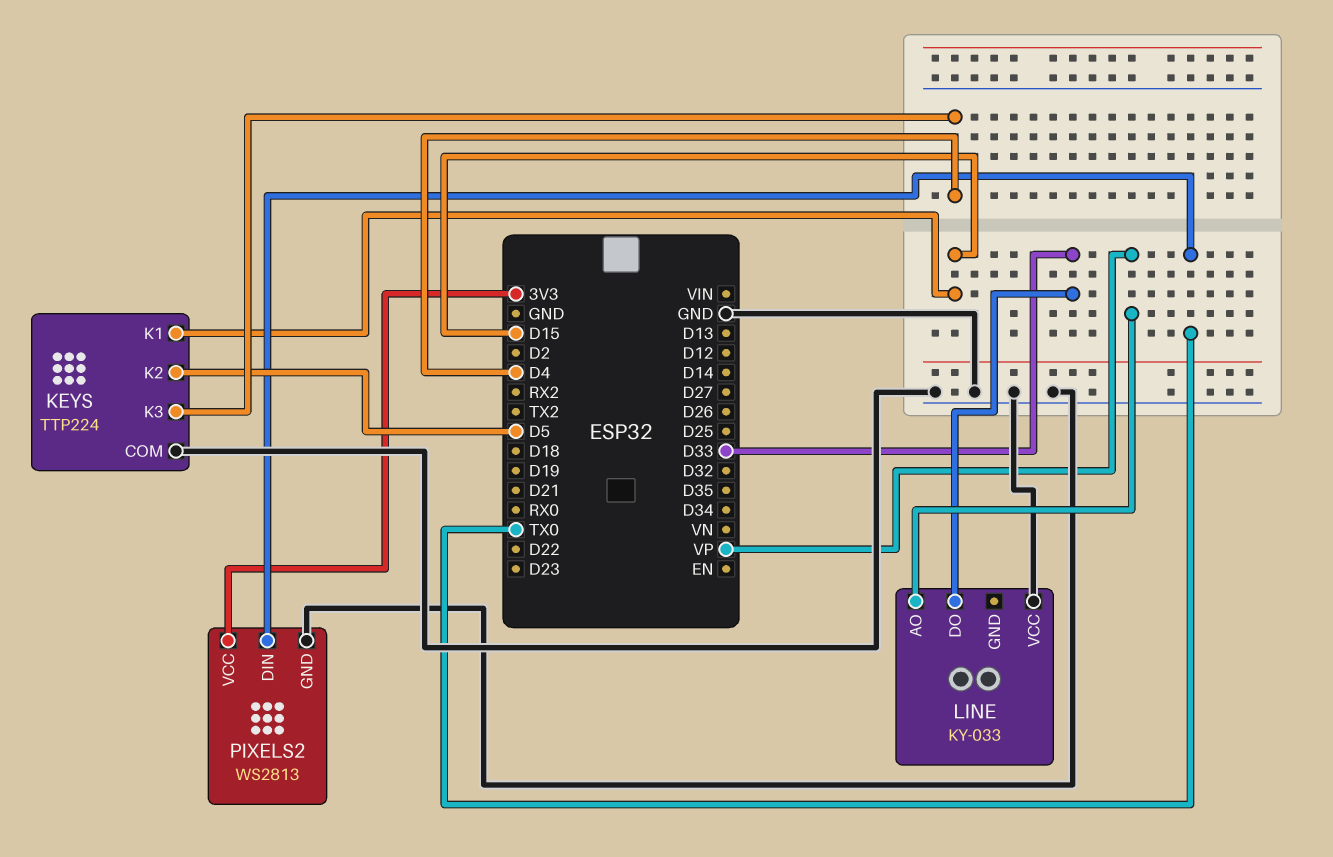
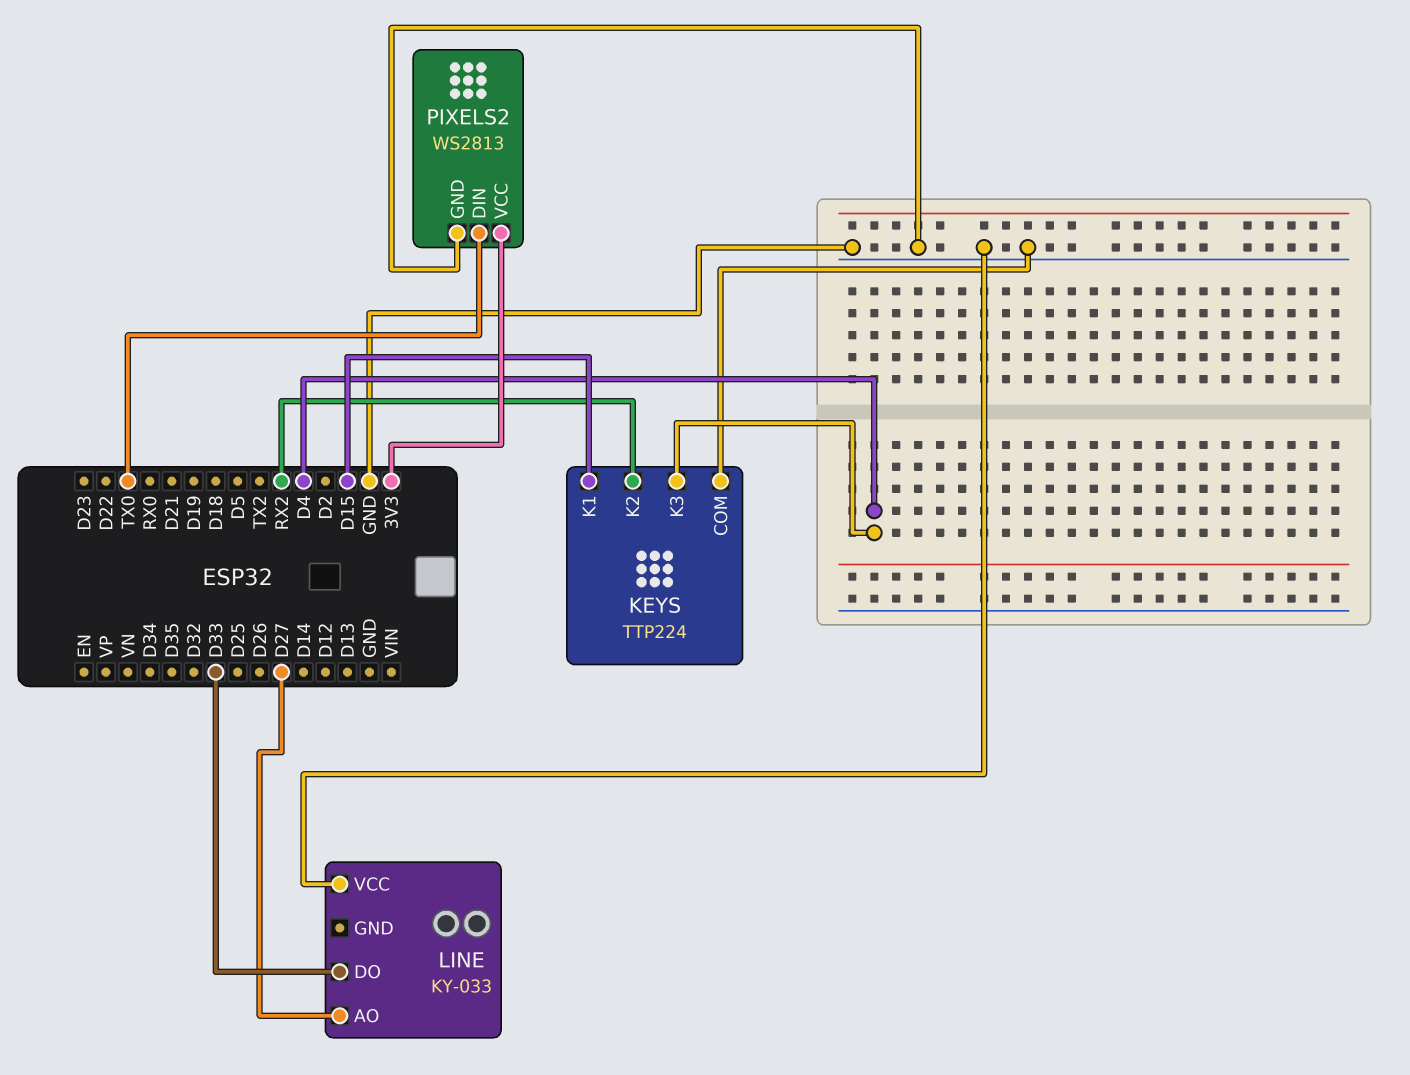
KEYS pin K2: D5 -> RX2
LINE pin AO: VP -> D27

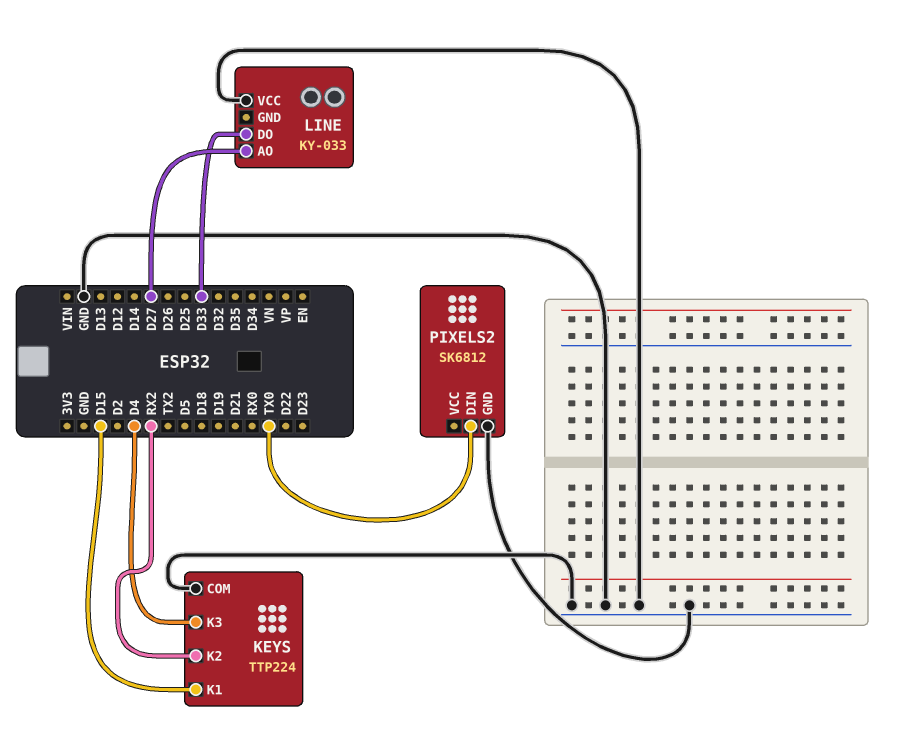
PIXELS2: WS2813 -> SK6812
PIXELS2 pin VCC: 3V3 -> none

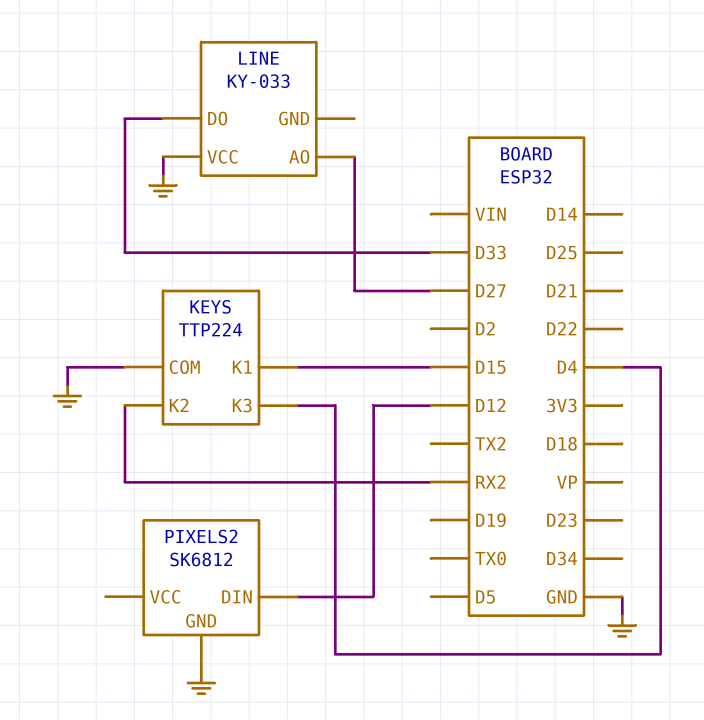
PIXELS2 pin DIN: TX0 -> D12

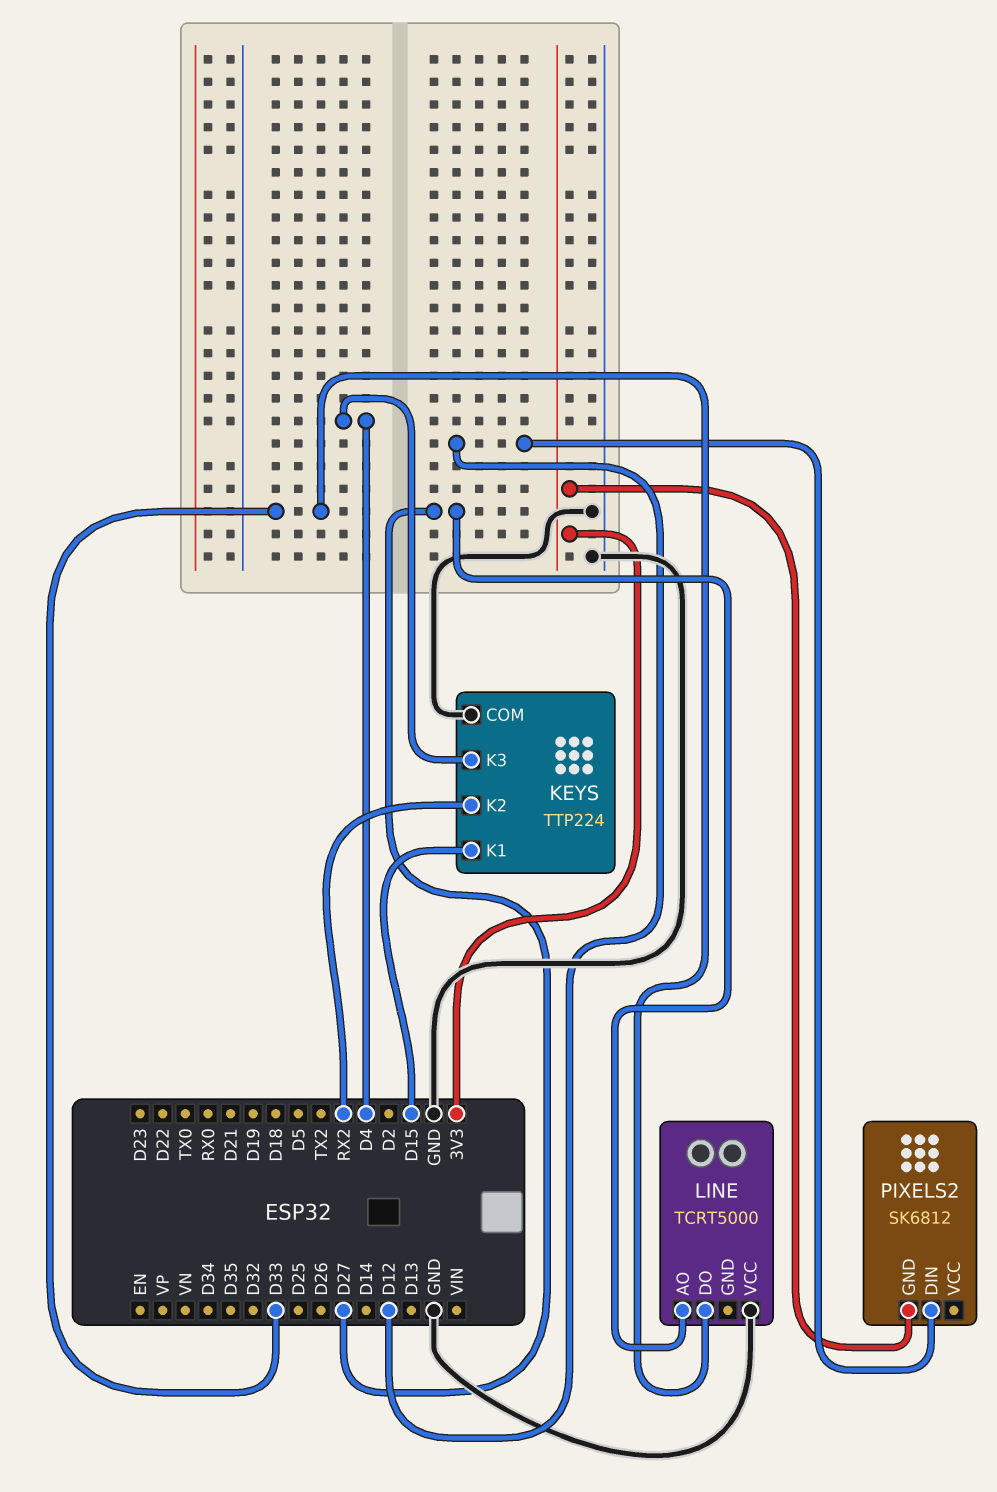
LINE: KY-033 -> TCRT5000
PIXELS2 pin GND: GND -> 3V3

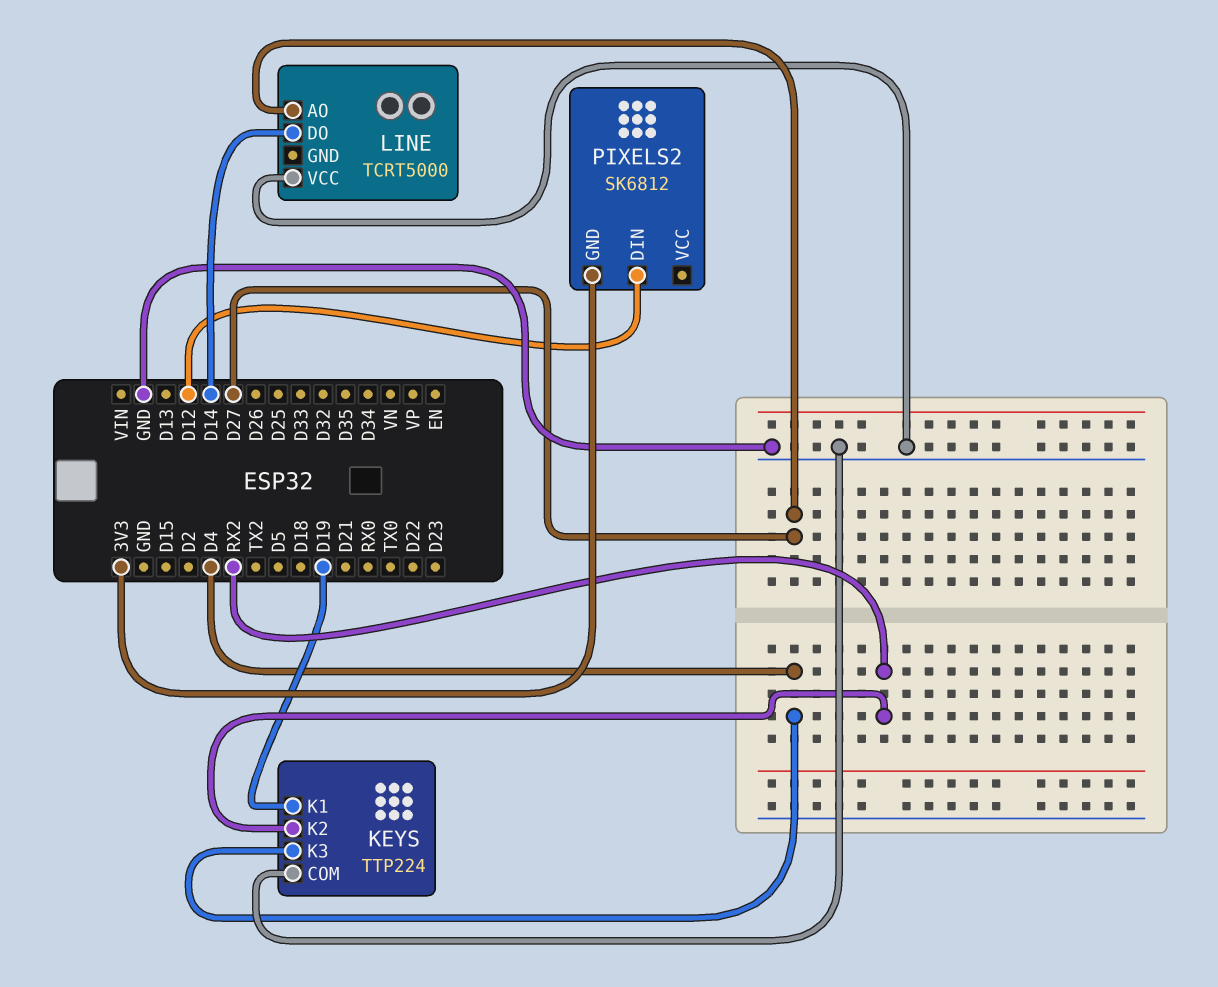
KEYS pin K1: D15 -> D19
LINE pin DO: D33 -> D14

